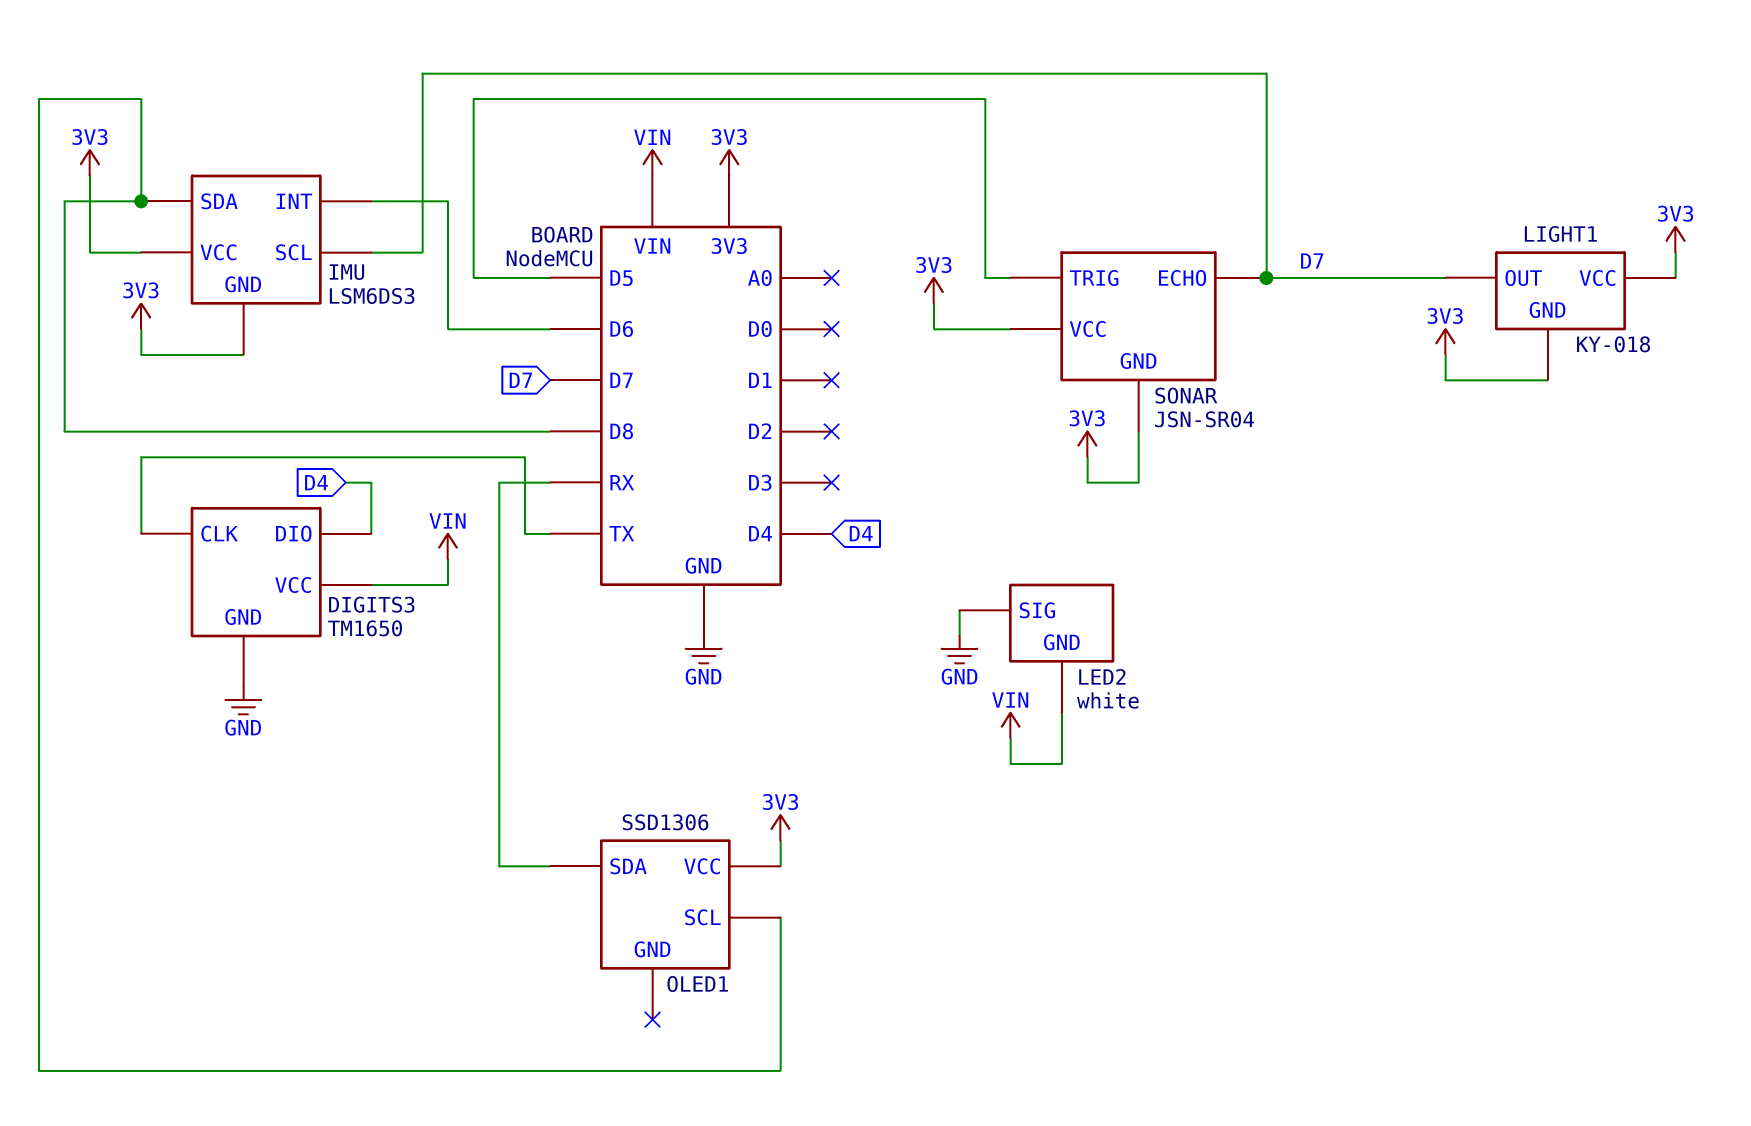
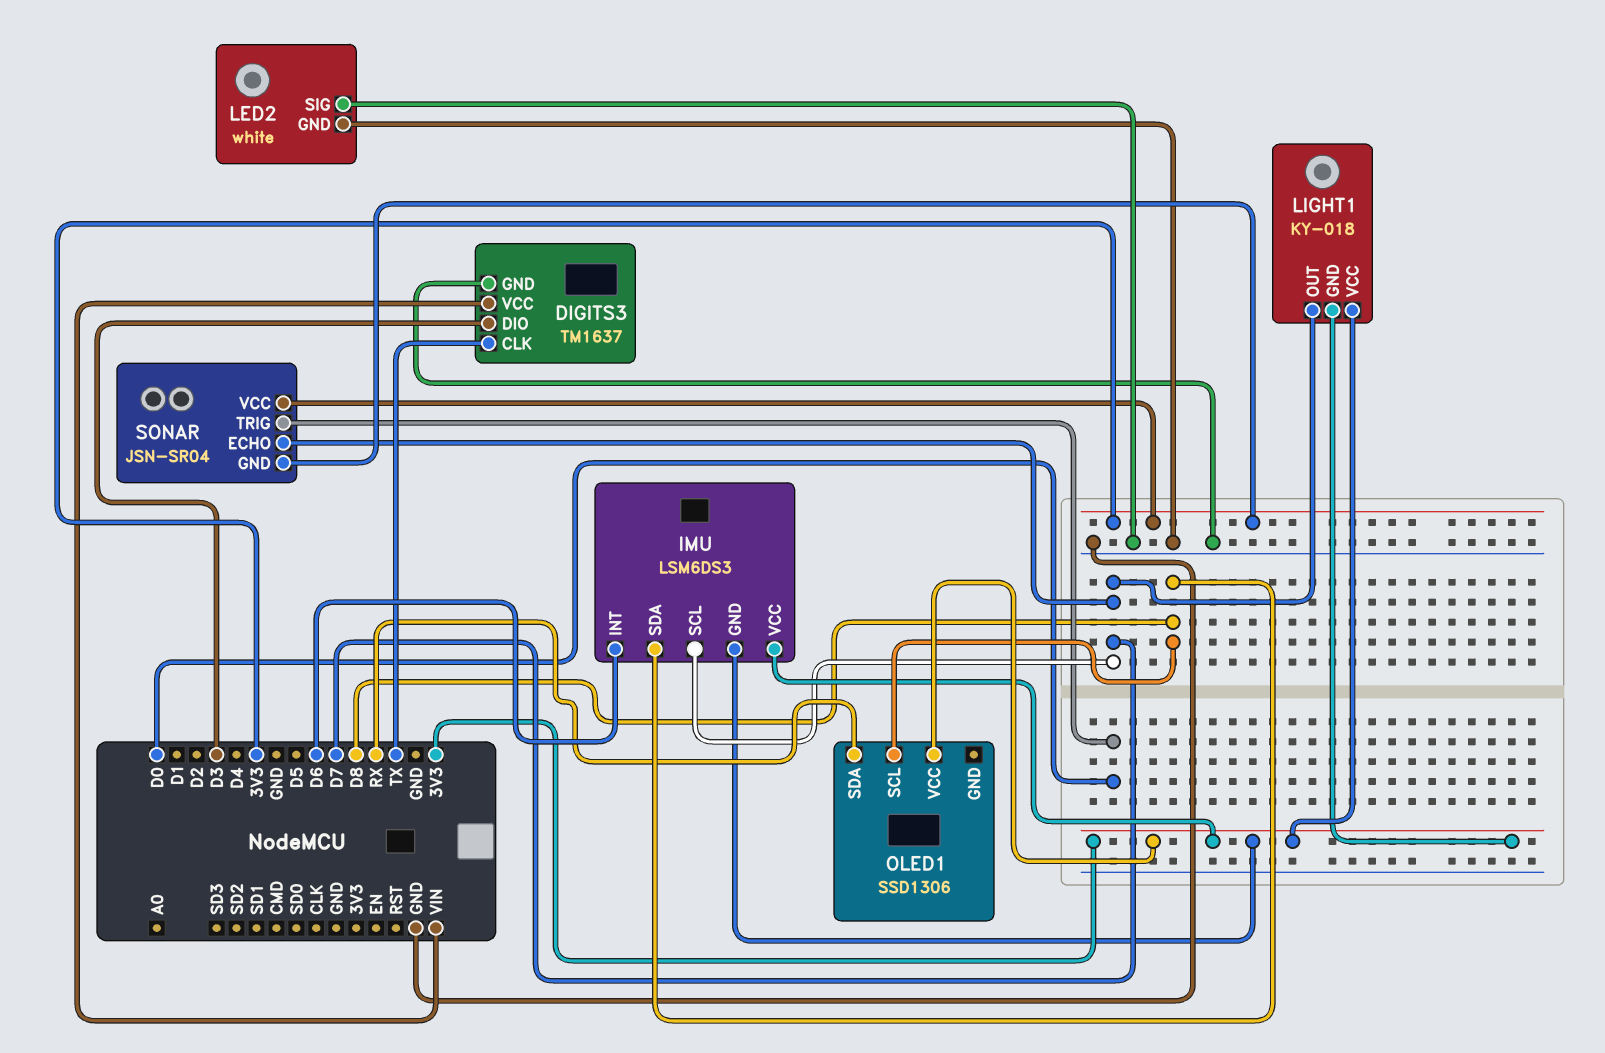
DIGITS3: TM1650 -> TM1637
DIGITS3 pin DIO: D4 -> D3
LED2 pin GND: VIN -> GND
SONAR pin TRIG: D5 -> D0

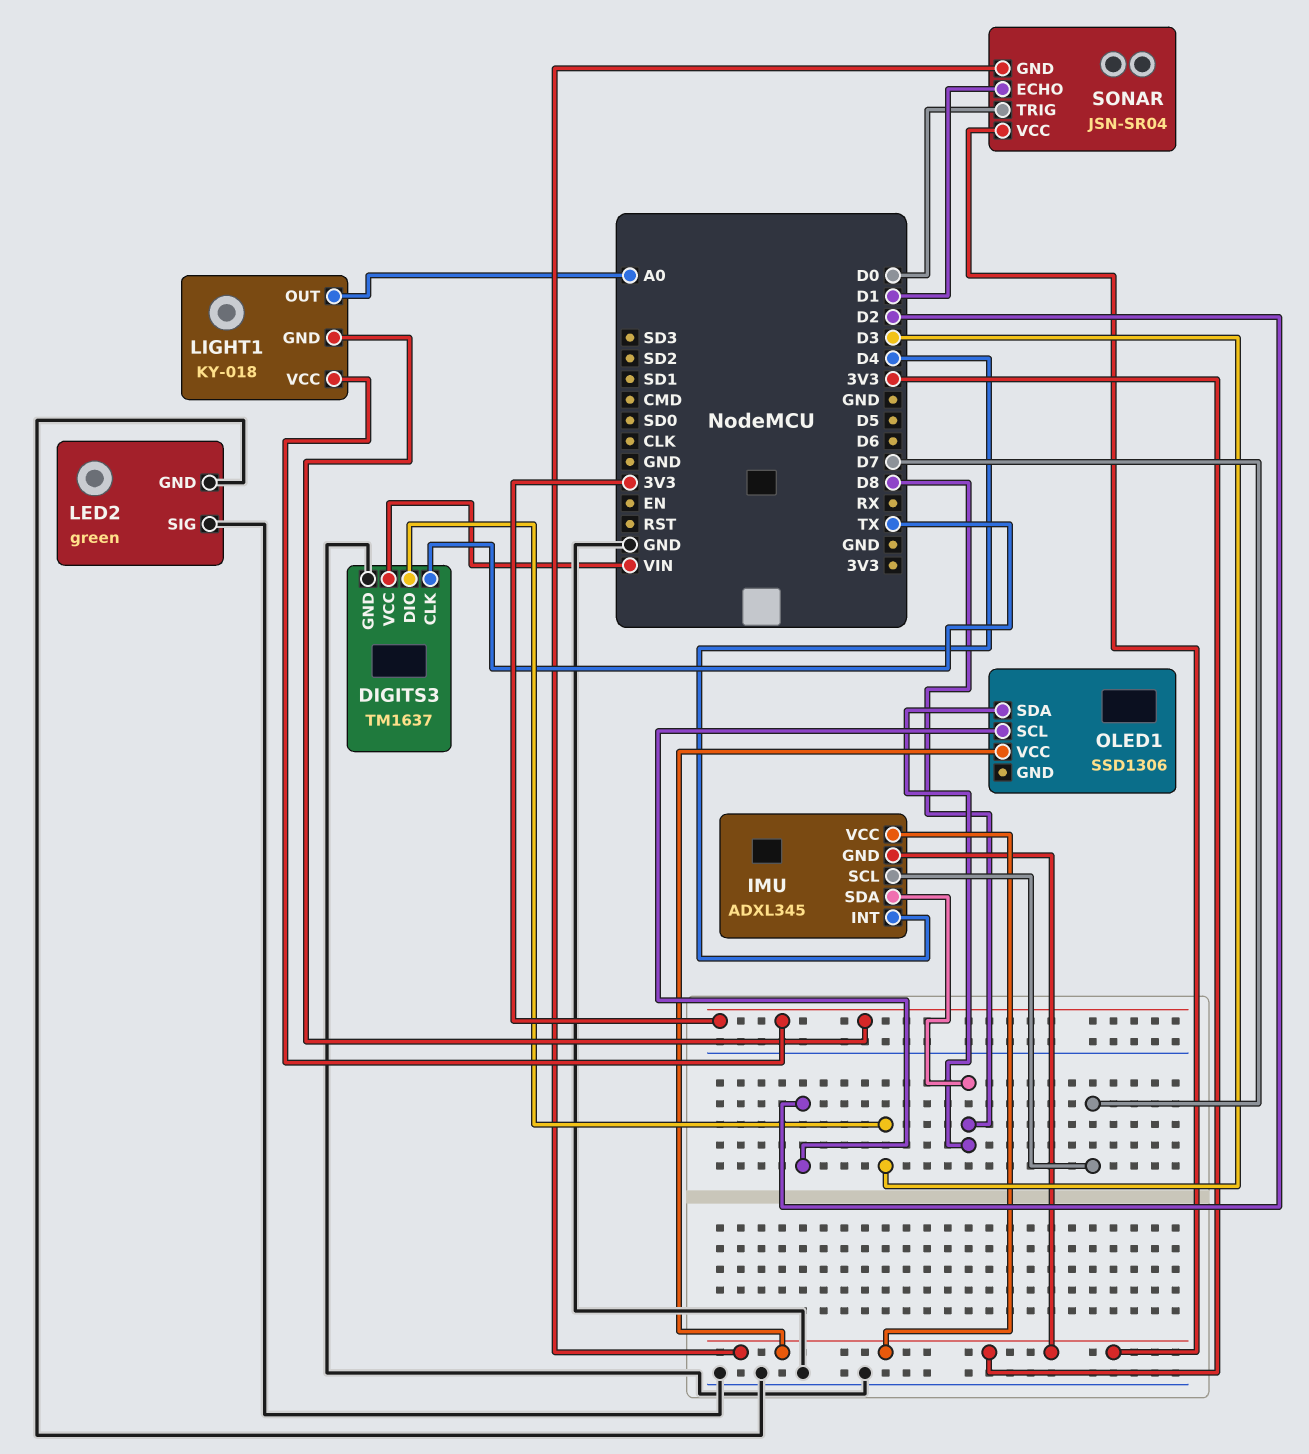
IMU: LSM6DS3 -> ADXL345
IMU pin INT: D6 -> D4
LED2: white -> green
LIGHT1 pin OUT: D7 -> A0
OLED1 pin SCL: D8 -> D2
OLED1 pin SDA: RX -> D8
SONAR pin ECHO: D7 -> D1

